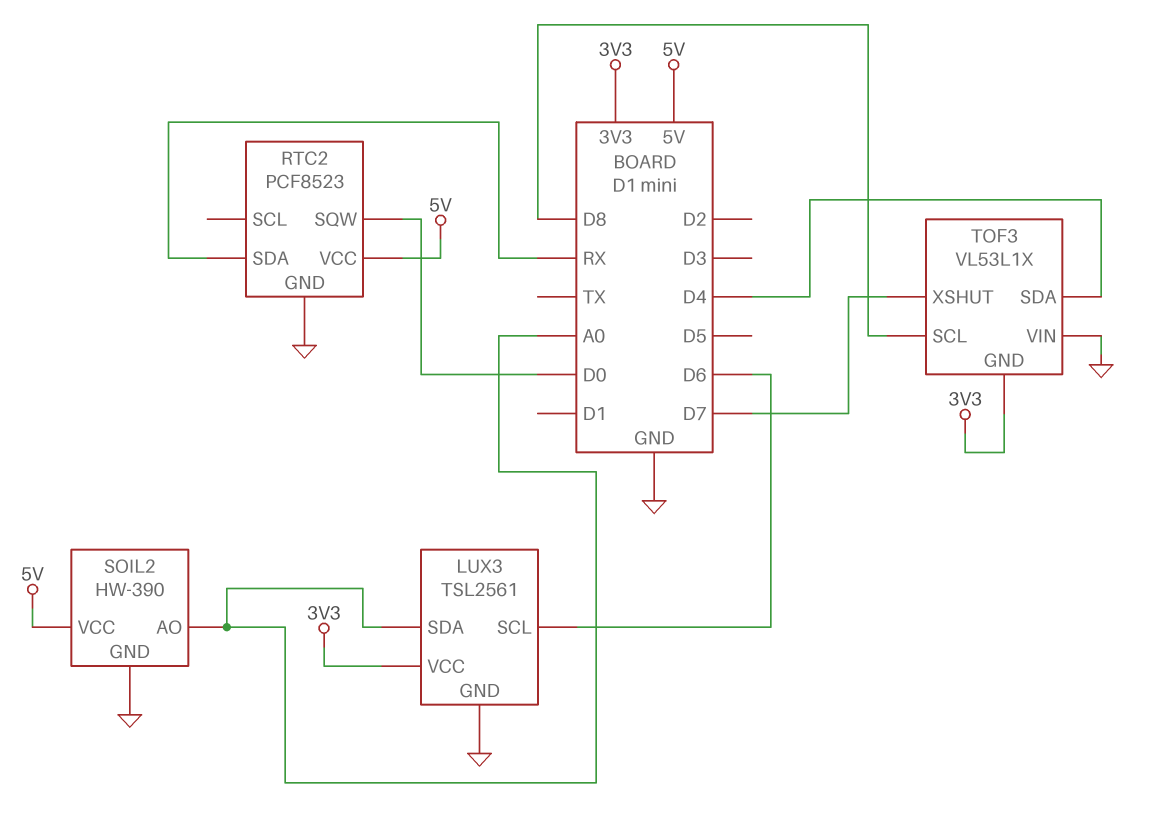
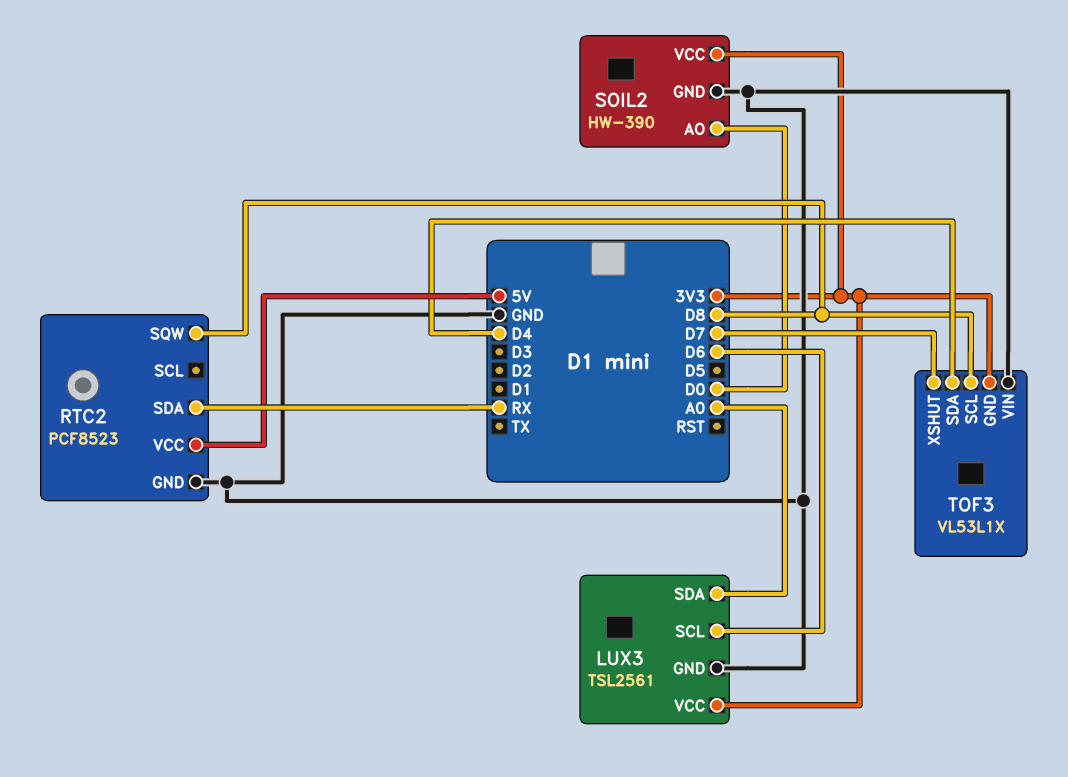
RTC2 pin SQW: D0 -> D8
SOIL2 pin AO: A0 -> D0
SOIL2 pin VCC: 5V -> 3V3

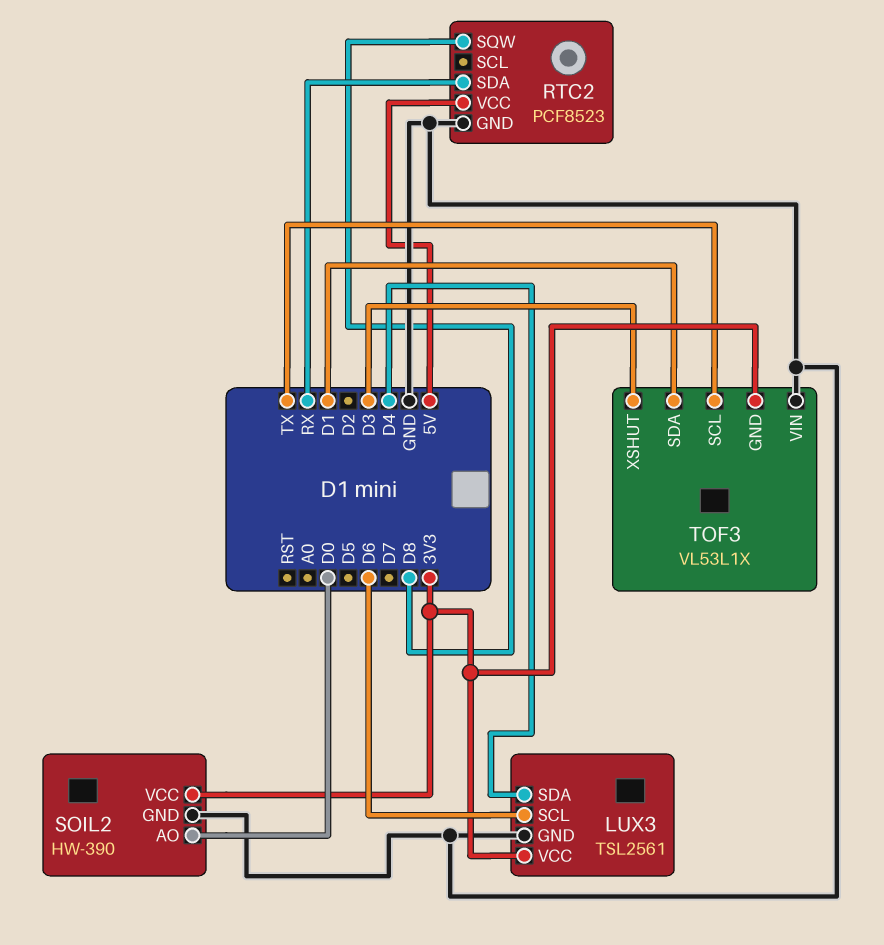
LUX3 pin SDA: A0 -> D4
TOF3 pin SCL: D8 -> TX
TOF3 pin SDA: D4 -> D1
TOF3 pin XSHUT: D7 -> D3

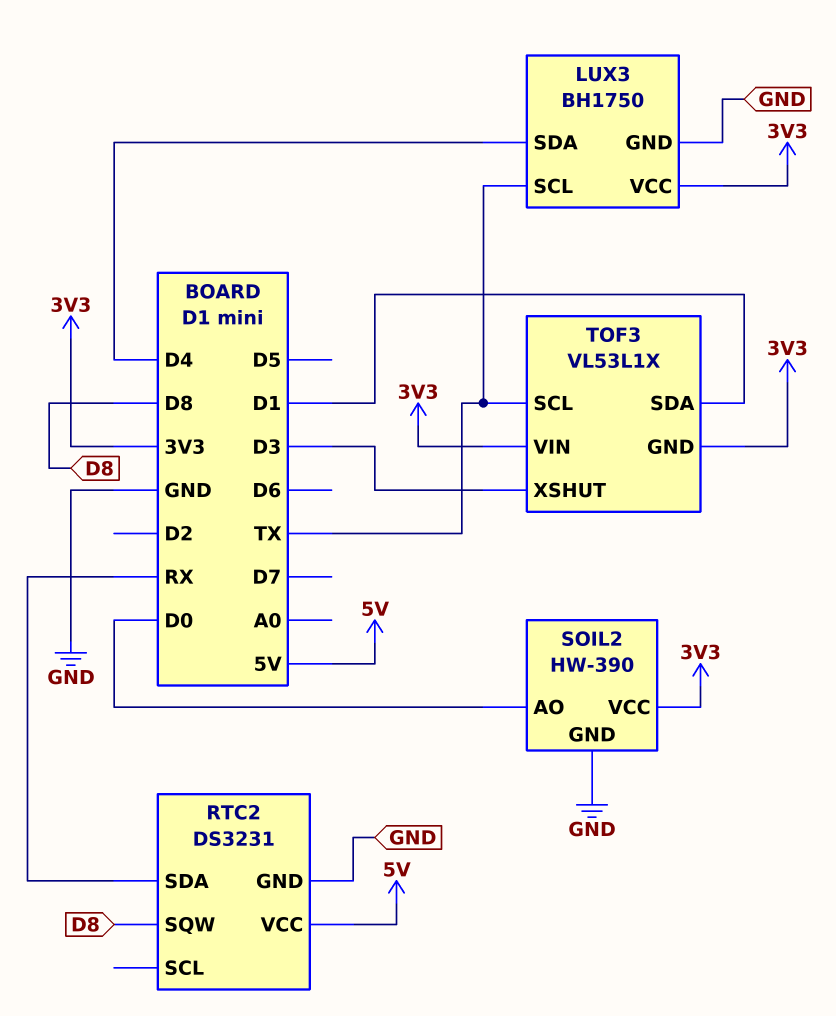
LUX3: TSL2561 -> BH1750
LUX3 pin SCL: D6 -> TX
RTC2: PCF8523 -> DS3231
TOF3 pin VIN: GND -> 3V3

